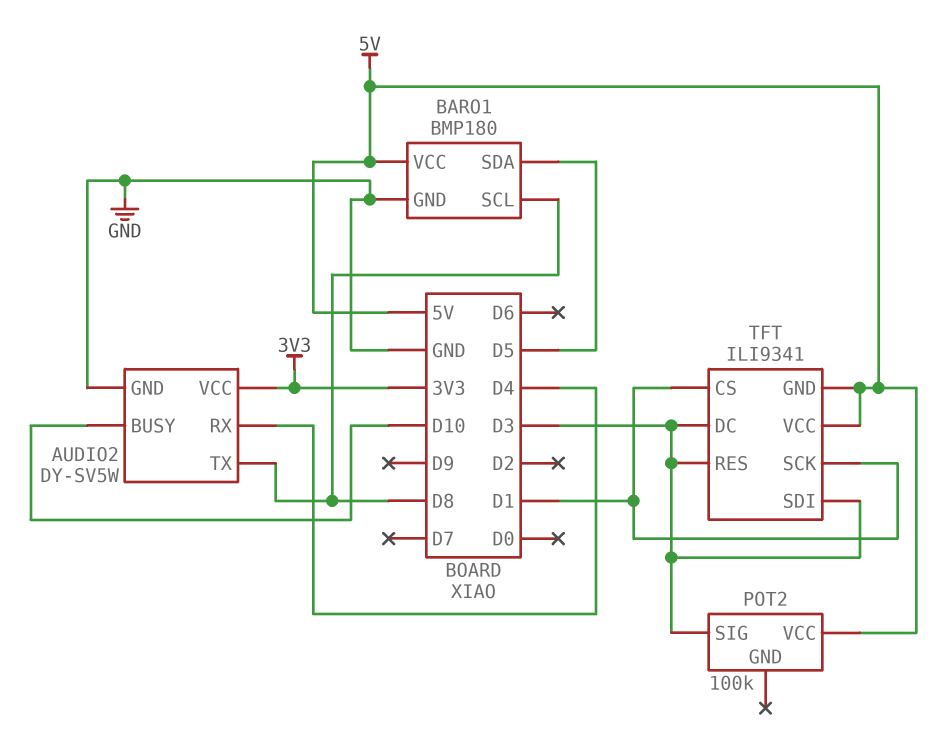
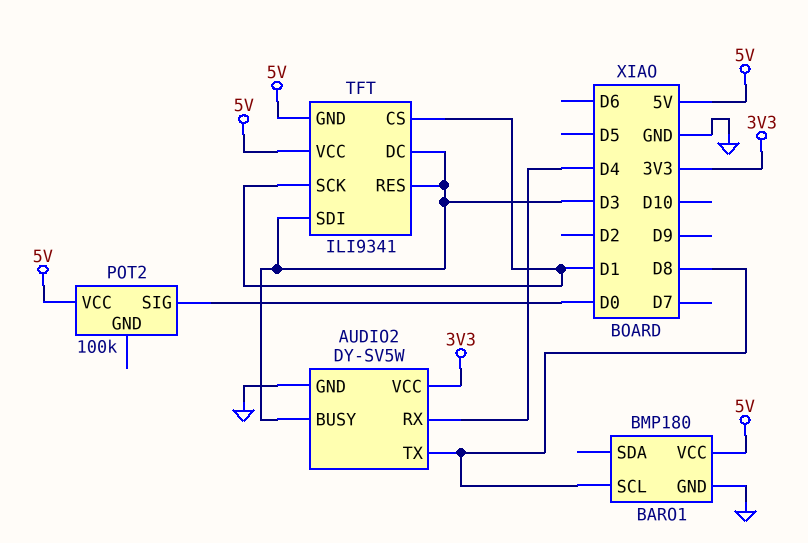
AUDIO2 pin BUSY: D10 -> D3
BARO1 pin SDA: D5 -> none
POT2 pin SIG: D3 -> D0

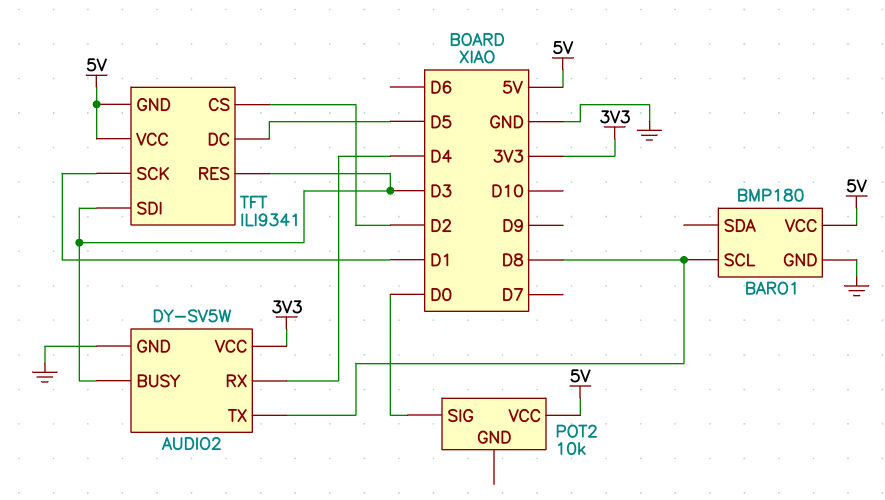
POT2: 100k -> 10k
TFT pin CS: D1 -> D2
TFT pin DC: D3 -> D5

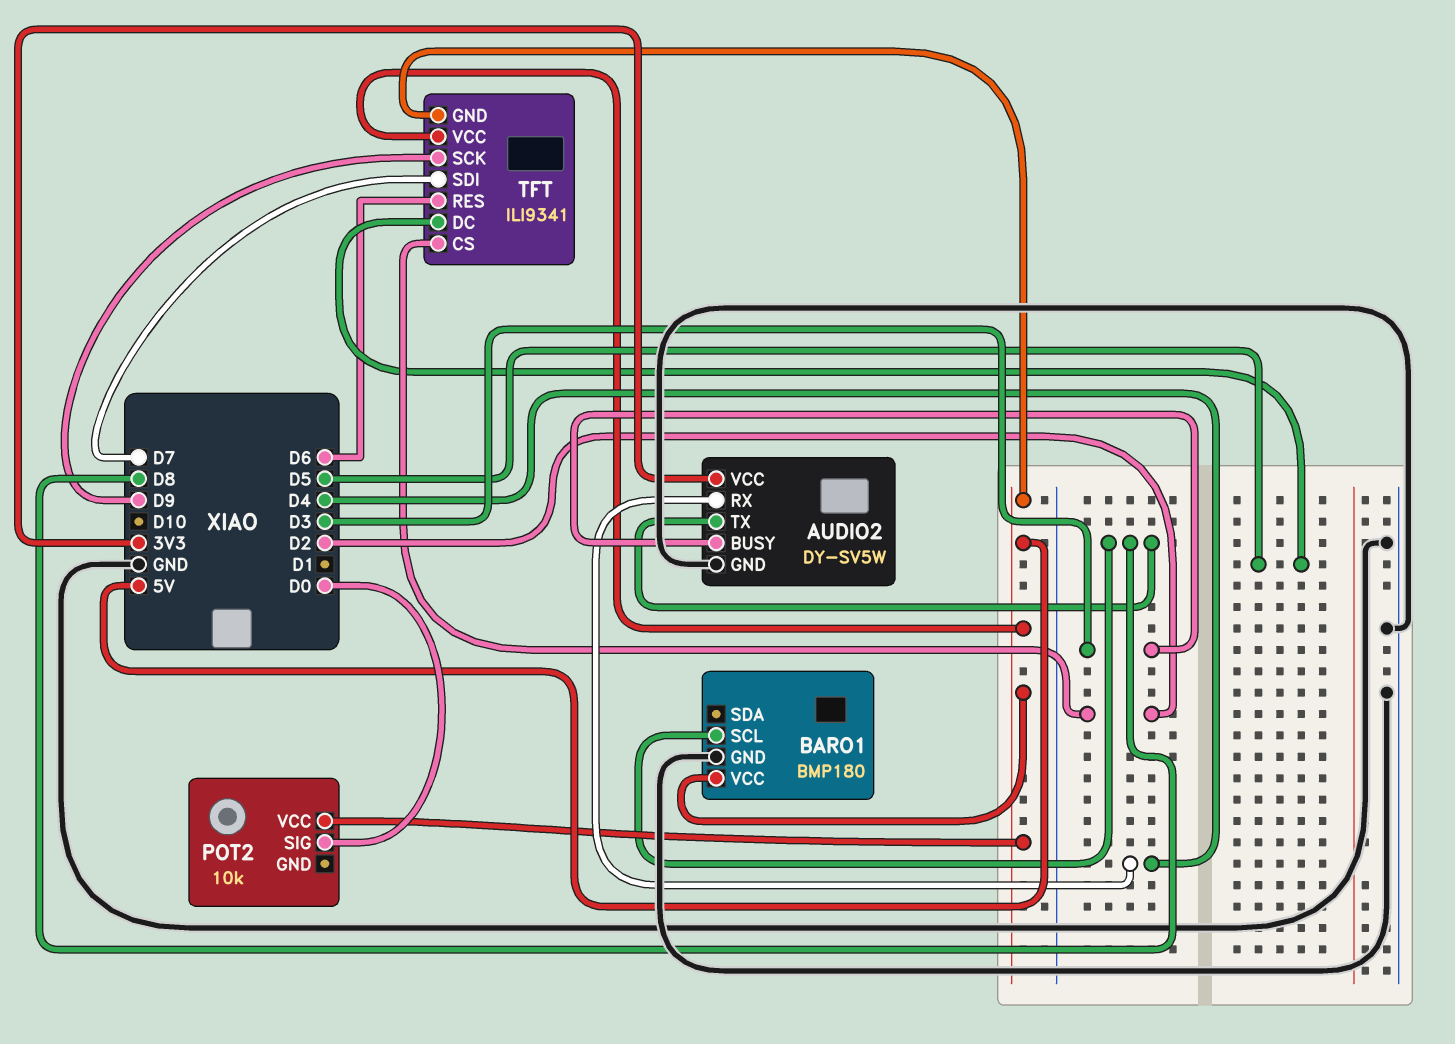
TFT pin RES: D3 -> D6
TFT pin SCK: D1 -> D9
TFT pin SDI: D3 -> D7

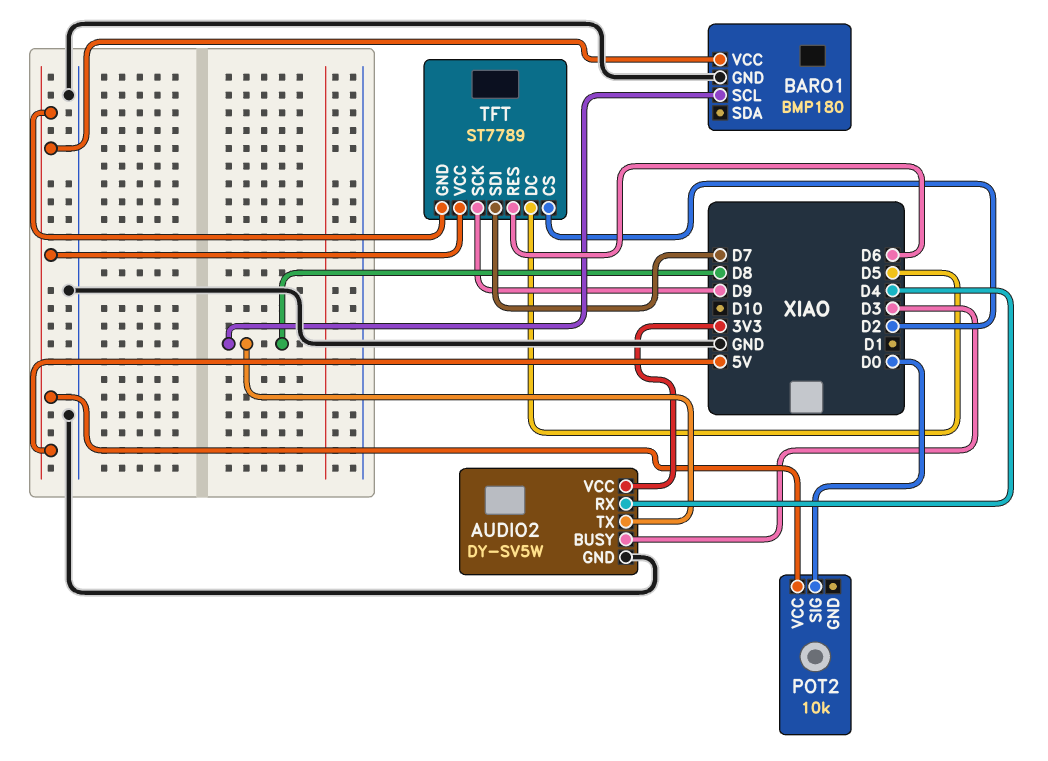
TFT: ILI9341 -> ST7789

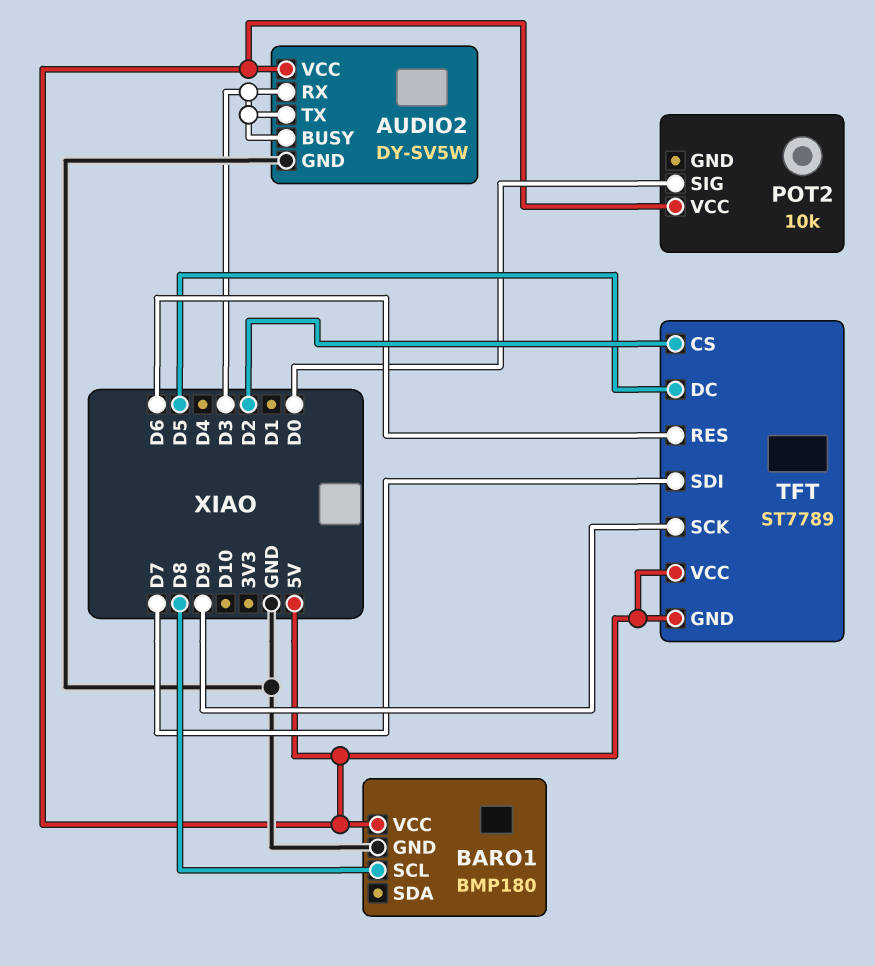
AUDIO2 pin RX: D4 -> D3
AUDIO2 pin TX: D8 -> D3
AUDIO2 pin VCC: 3V3 -> 5V

